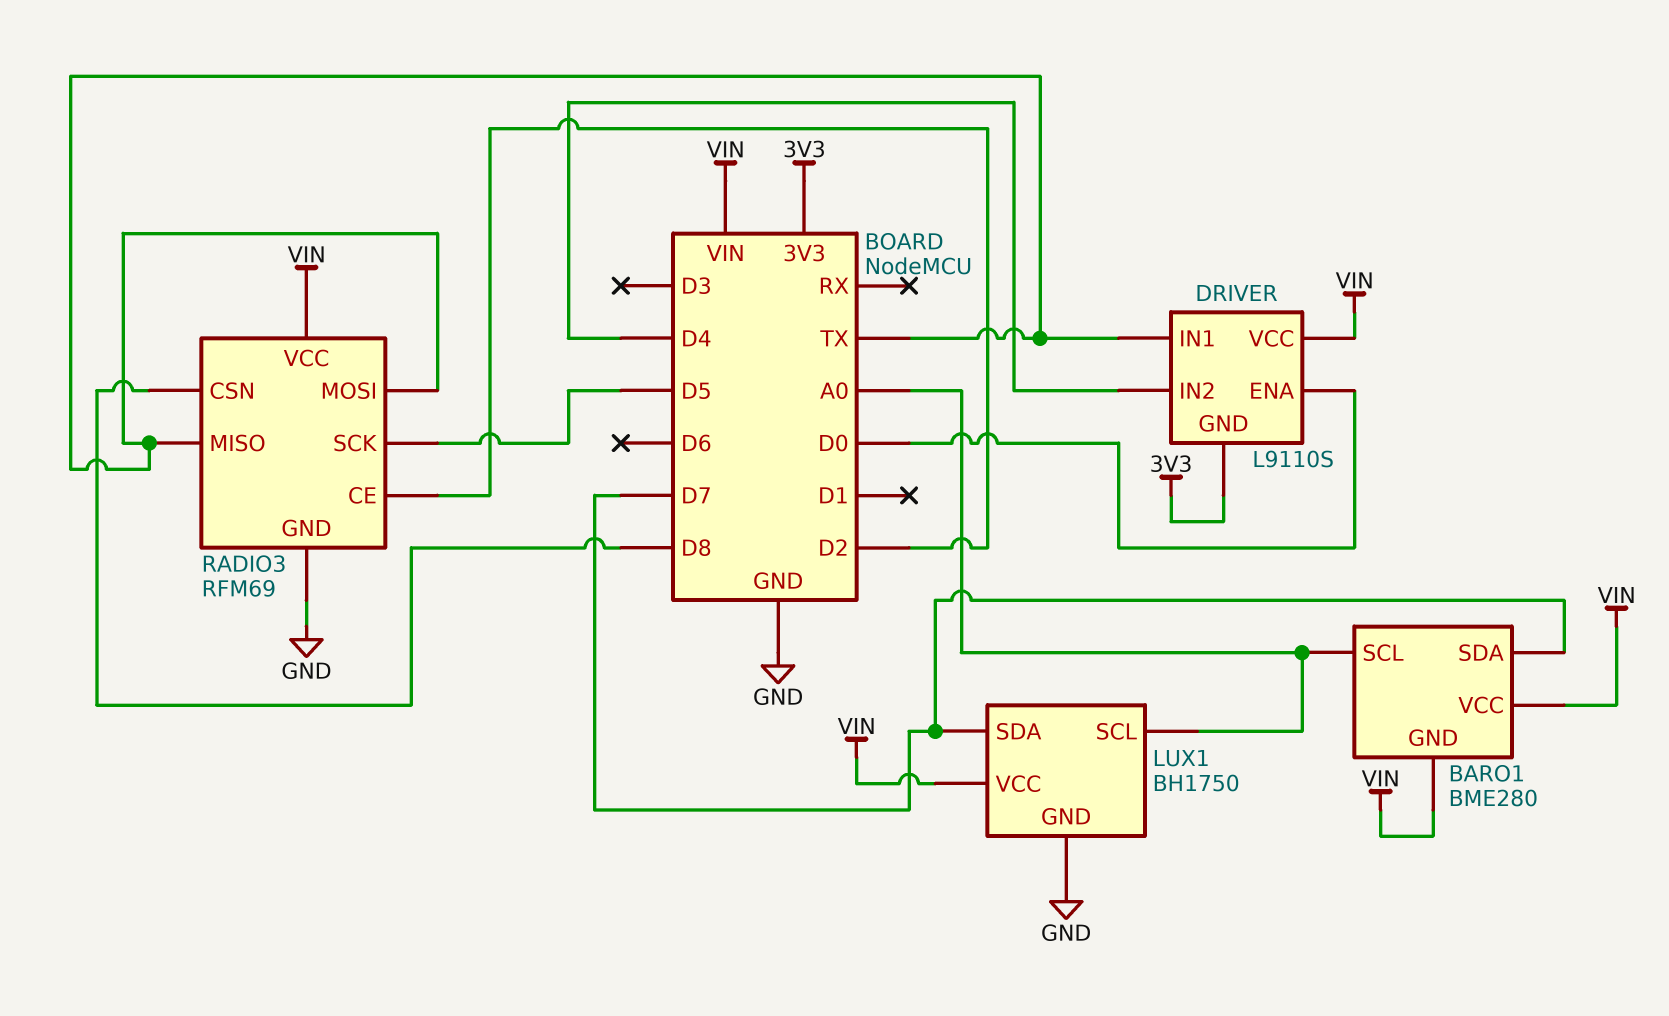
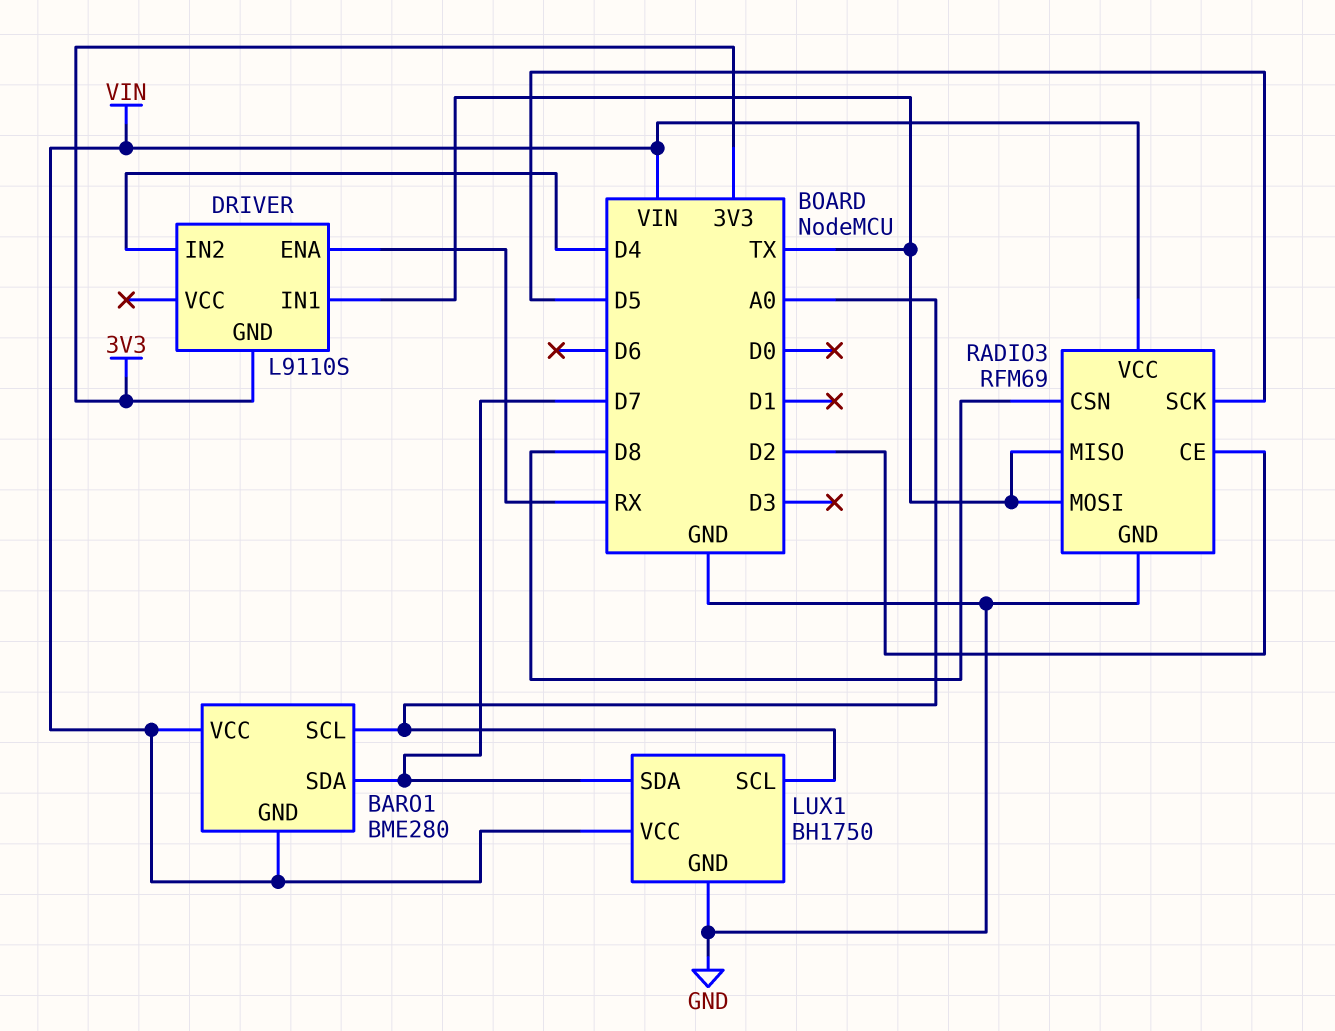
DRIVER pin ENA: D0 -> RX
DRIVER pin VCC: VIN -> none

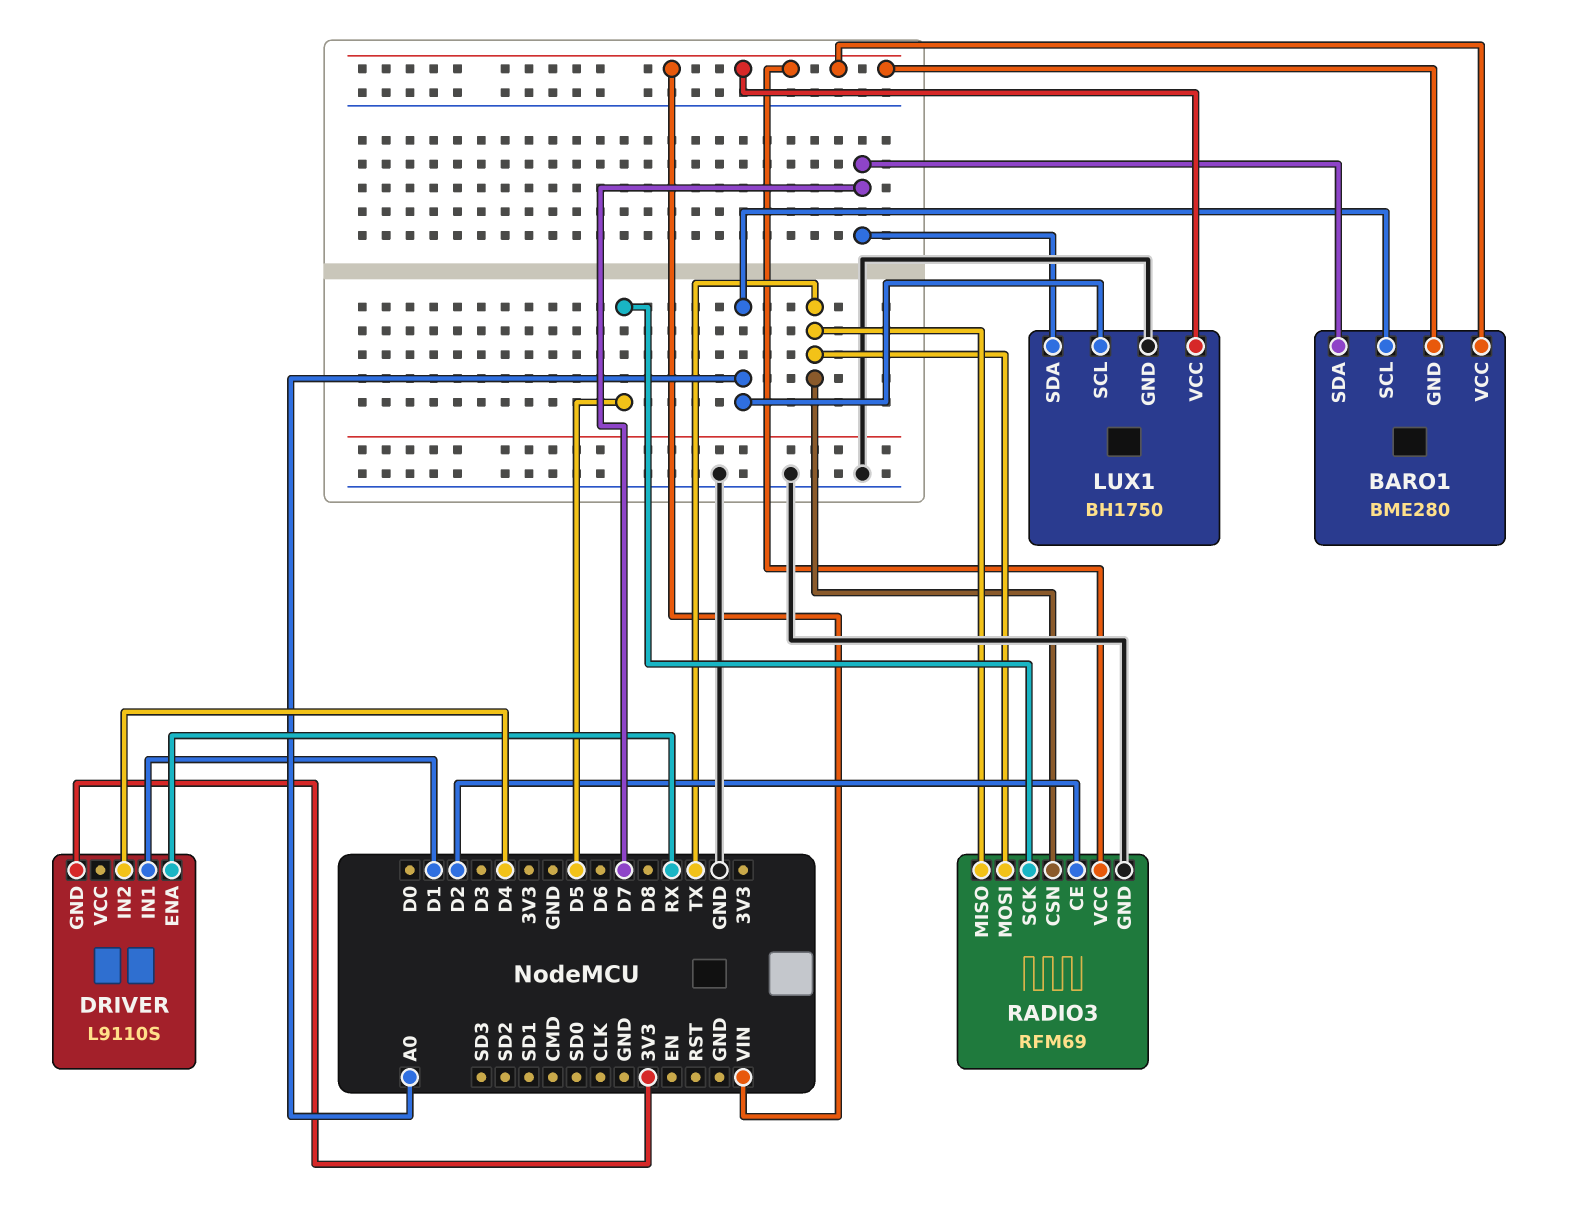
DRIVER pin IN1: TX -> D1
RADIO3 pin CSN: D8 -> TX

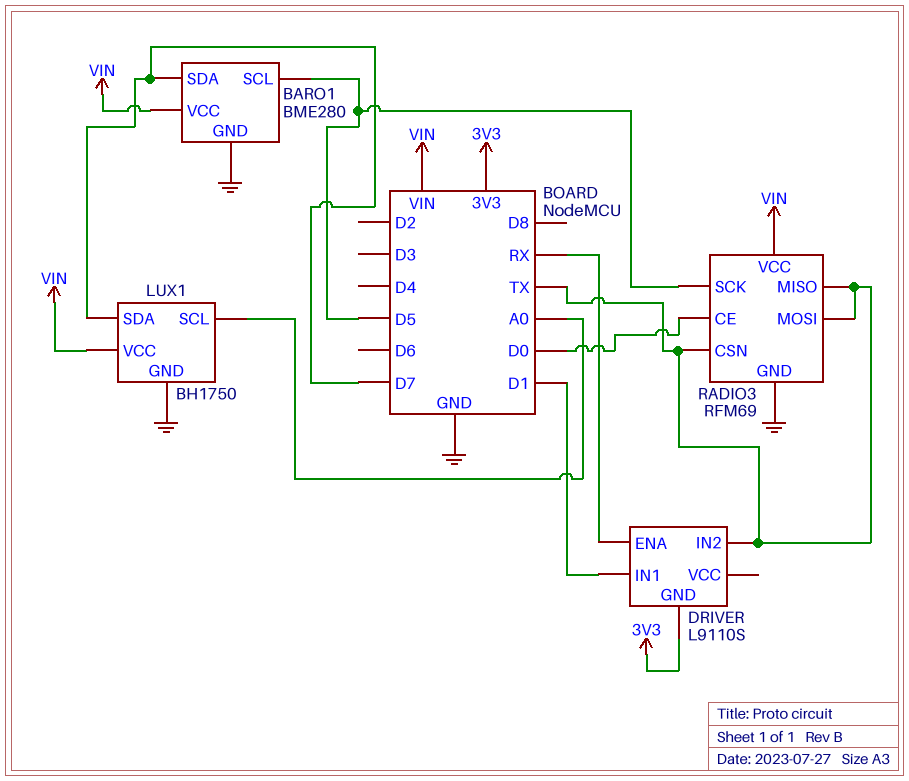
BARO1 pin GND: VIN -> GND
BARO1 pin SCL: A0 -> D5
DRIVER pin IN2: D4 -> TX
RADIO3 pin CE: D2 -> D0

